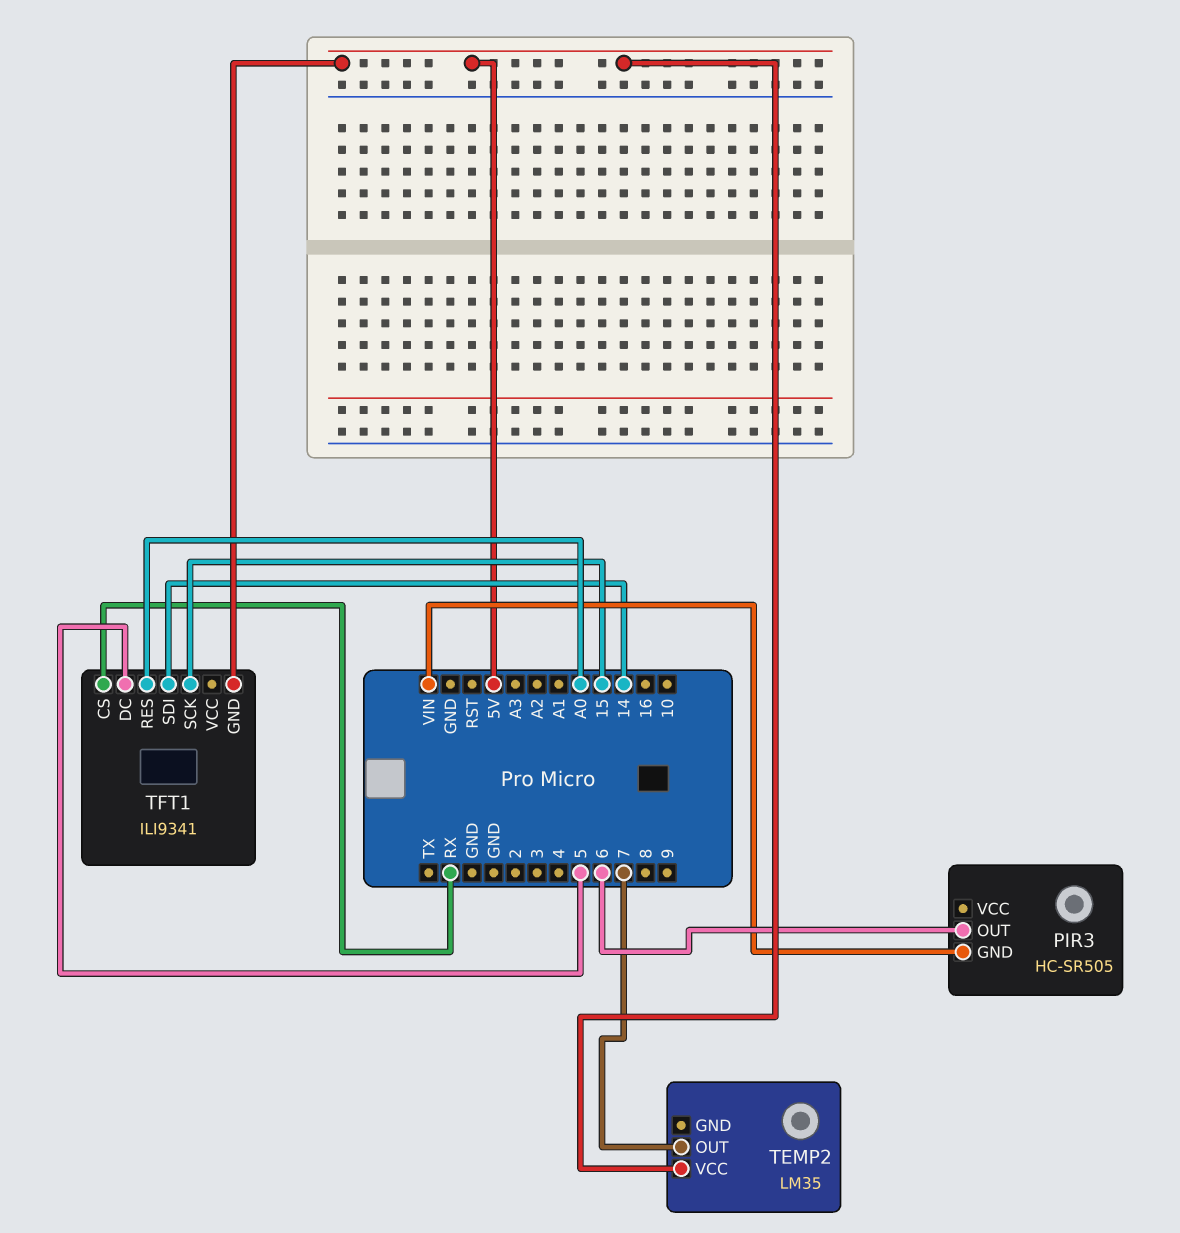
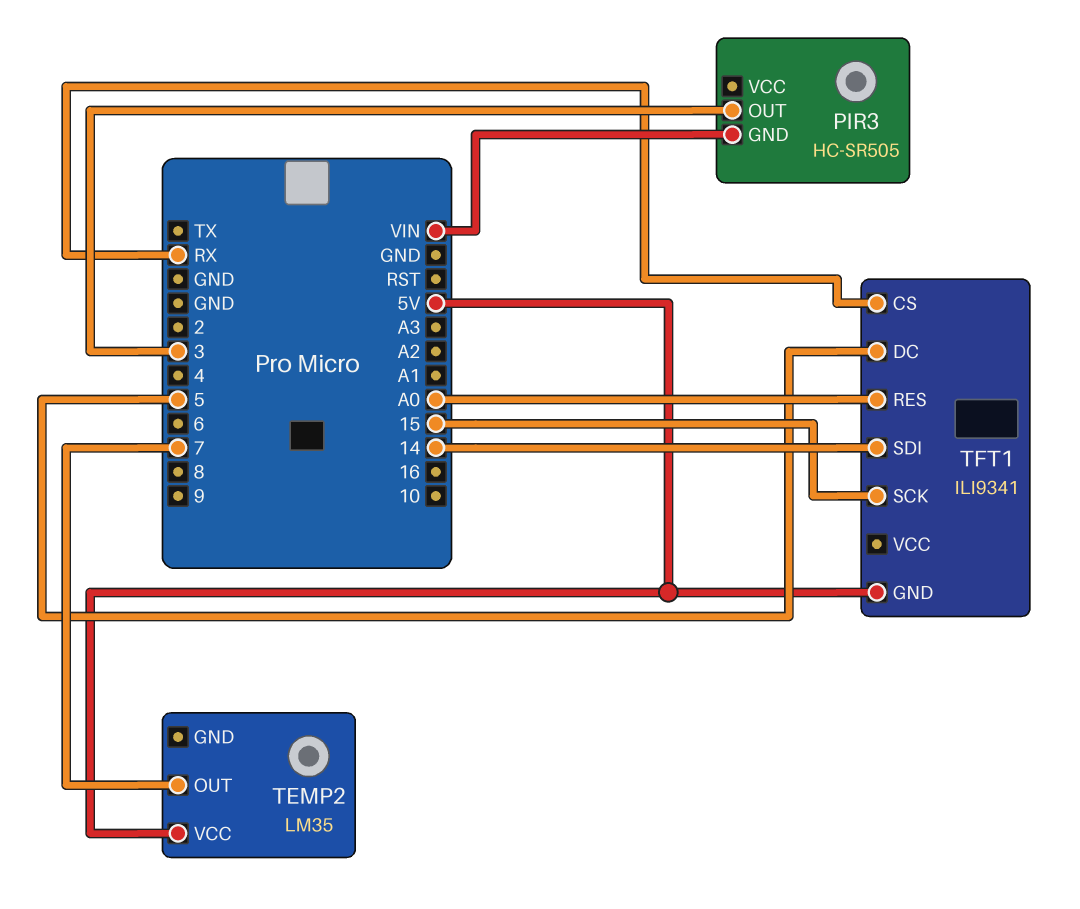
PIR3 pin OUT: 6 -> 3

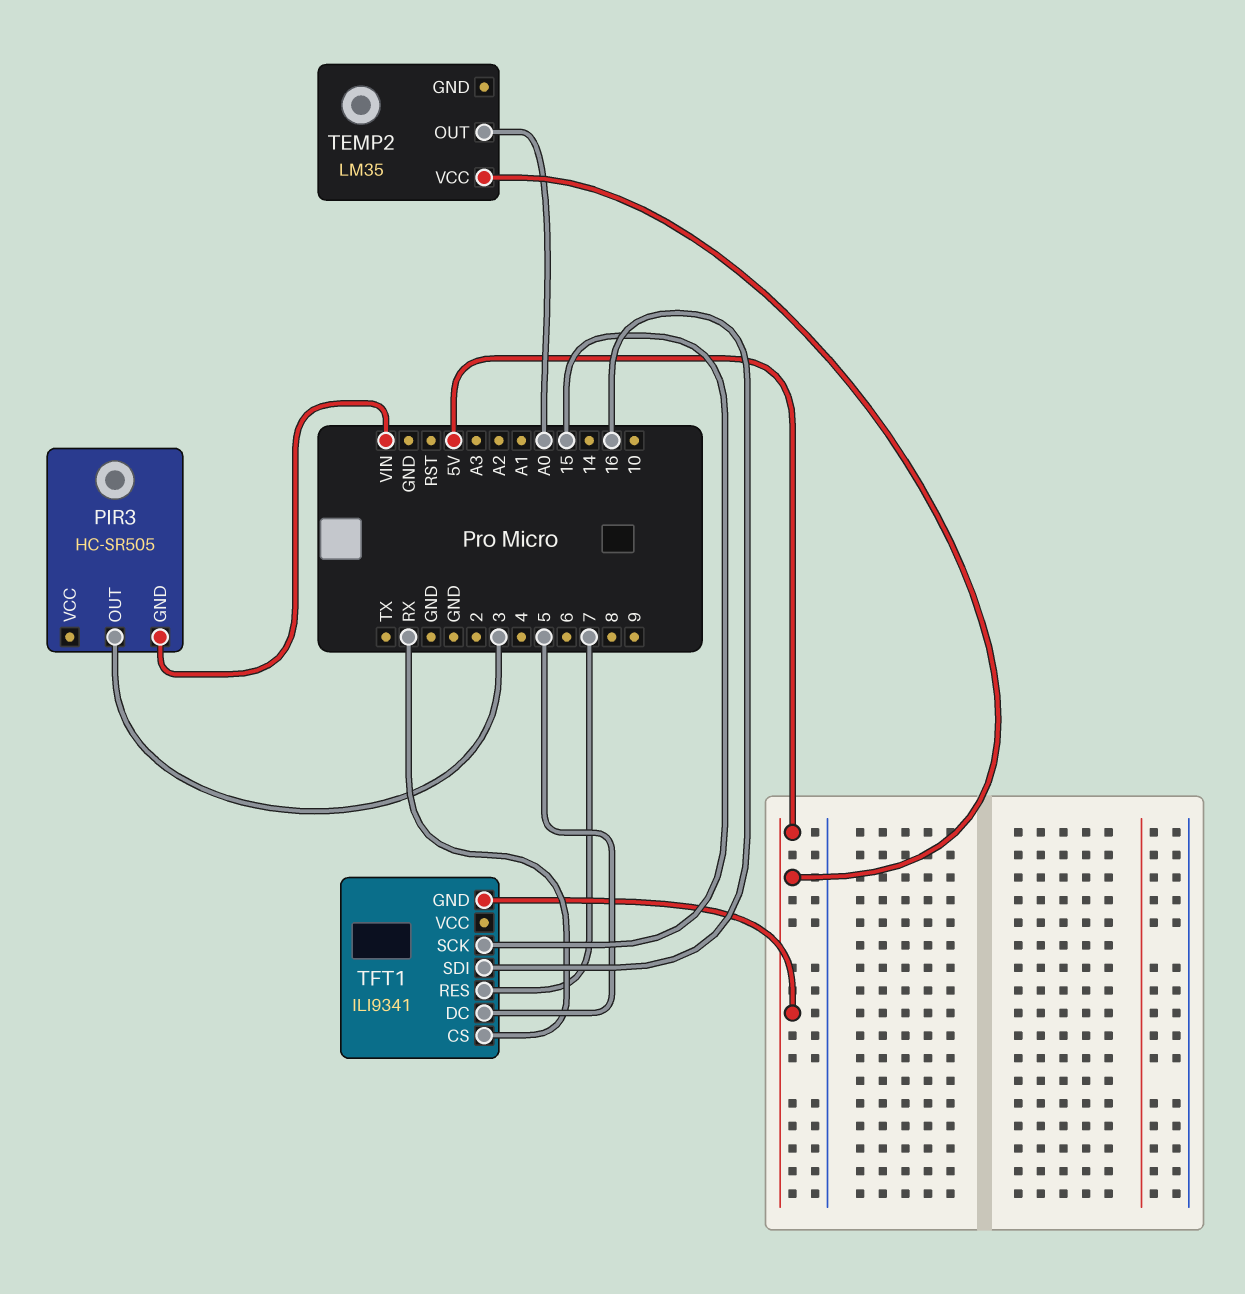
TEMP2 pin OUT: 7 -> A0
TFT1 pin RES: A0 -> 7
TFT1 pin SDI: 14 -> 16

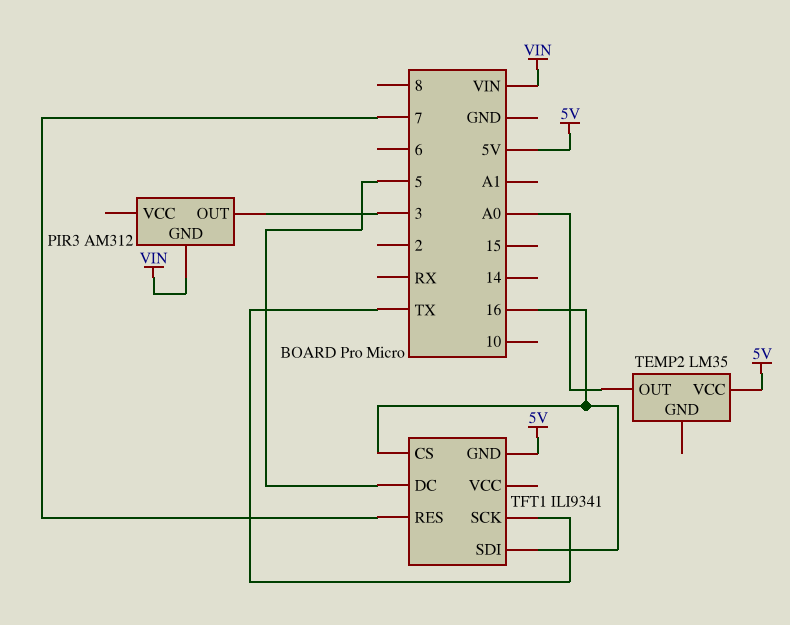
PIR3: HC-SR505 -> AM312
TFT1 pin CS: RX -> 16
TFT1 pin SCK: 15 -> TX

